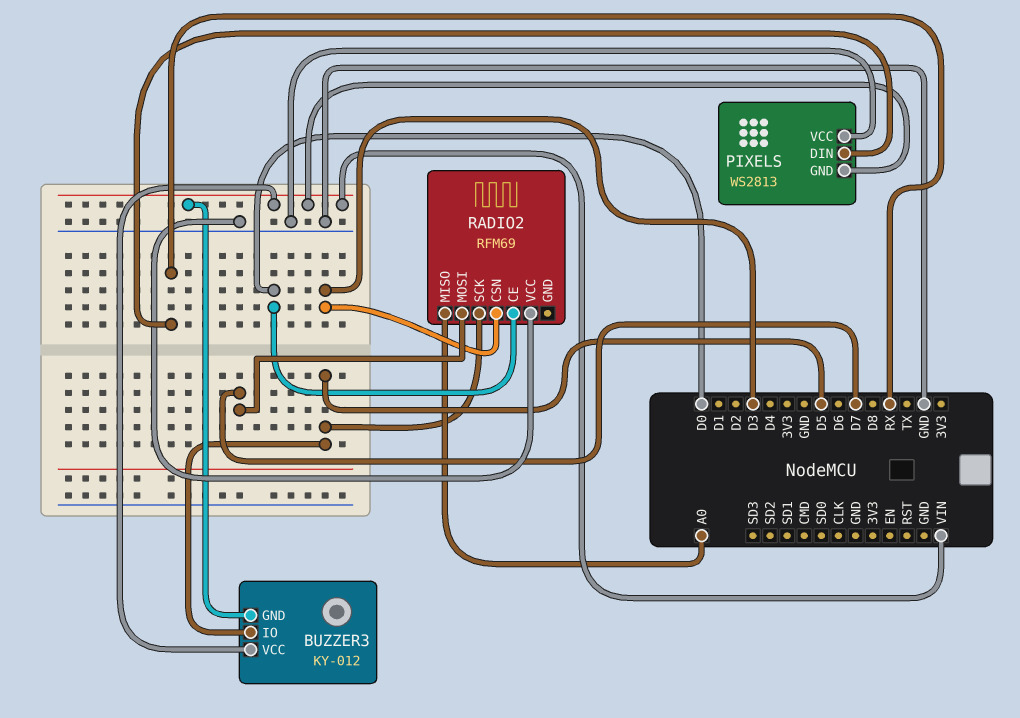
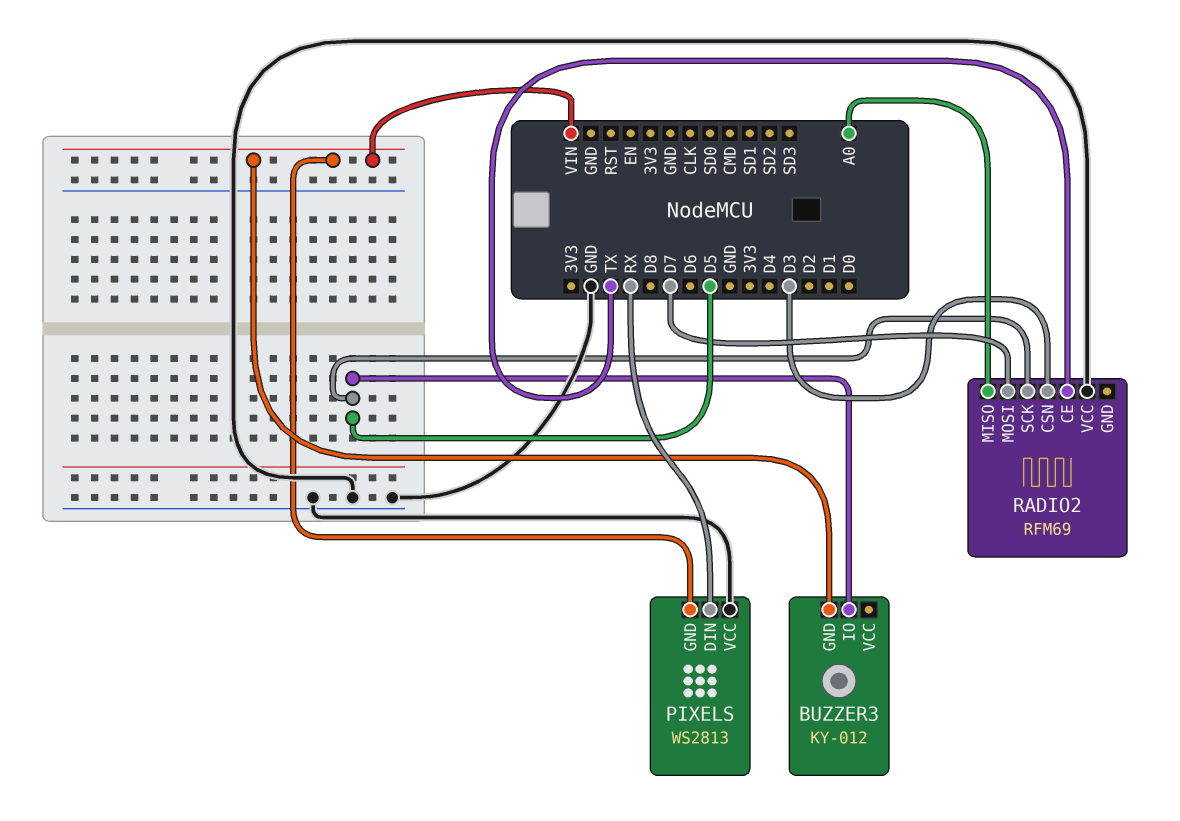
BUZZER3 pin VCC: VIN -> none
RADIO2 pin CE: D0 -> TX

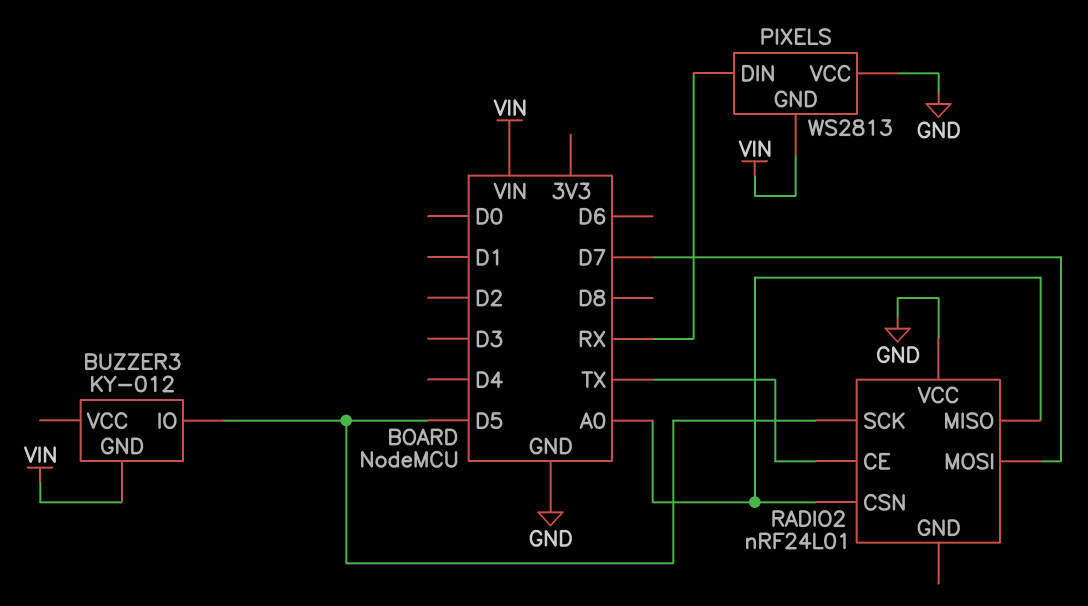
RADIO2: RFM69 -> nRF24L01
RADIO2 pin CSN: D3 -> A0

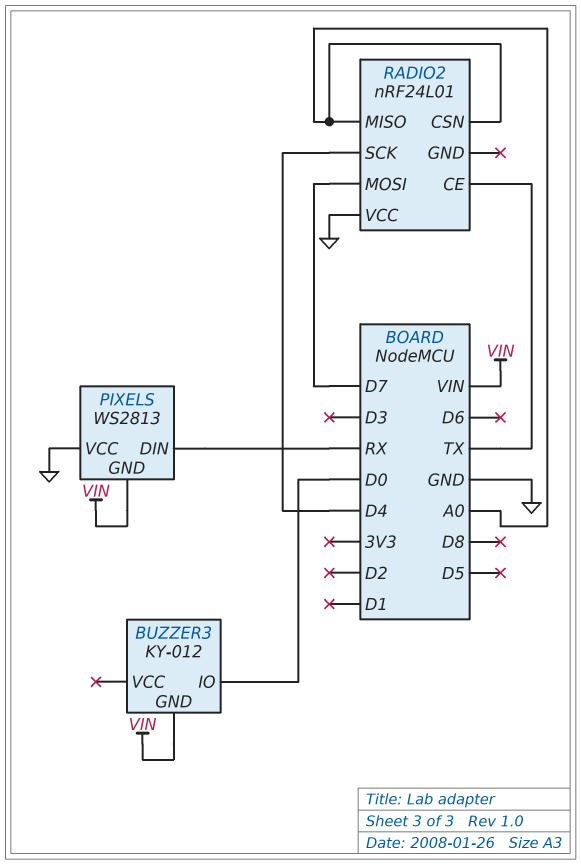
BUZZER3 pin IO: D5 -> D0
RADIO2 pin SCK: D5 -> D4

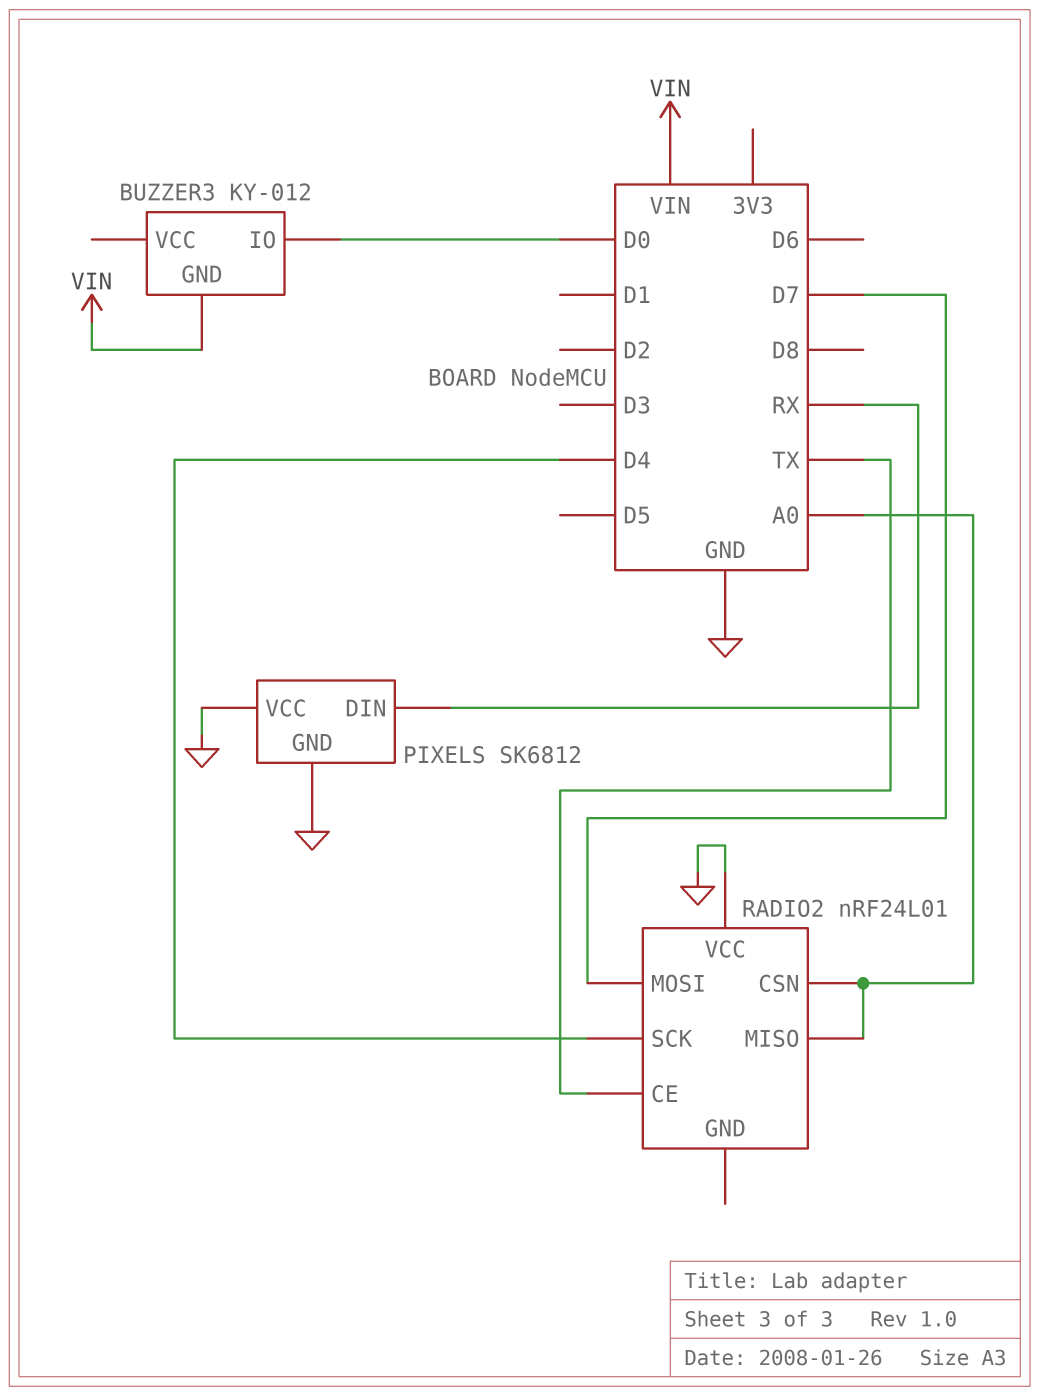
PIXELS: WS2813 -> SK6812
PIXELS pin GND: VIN -> GND

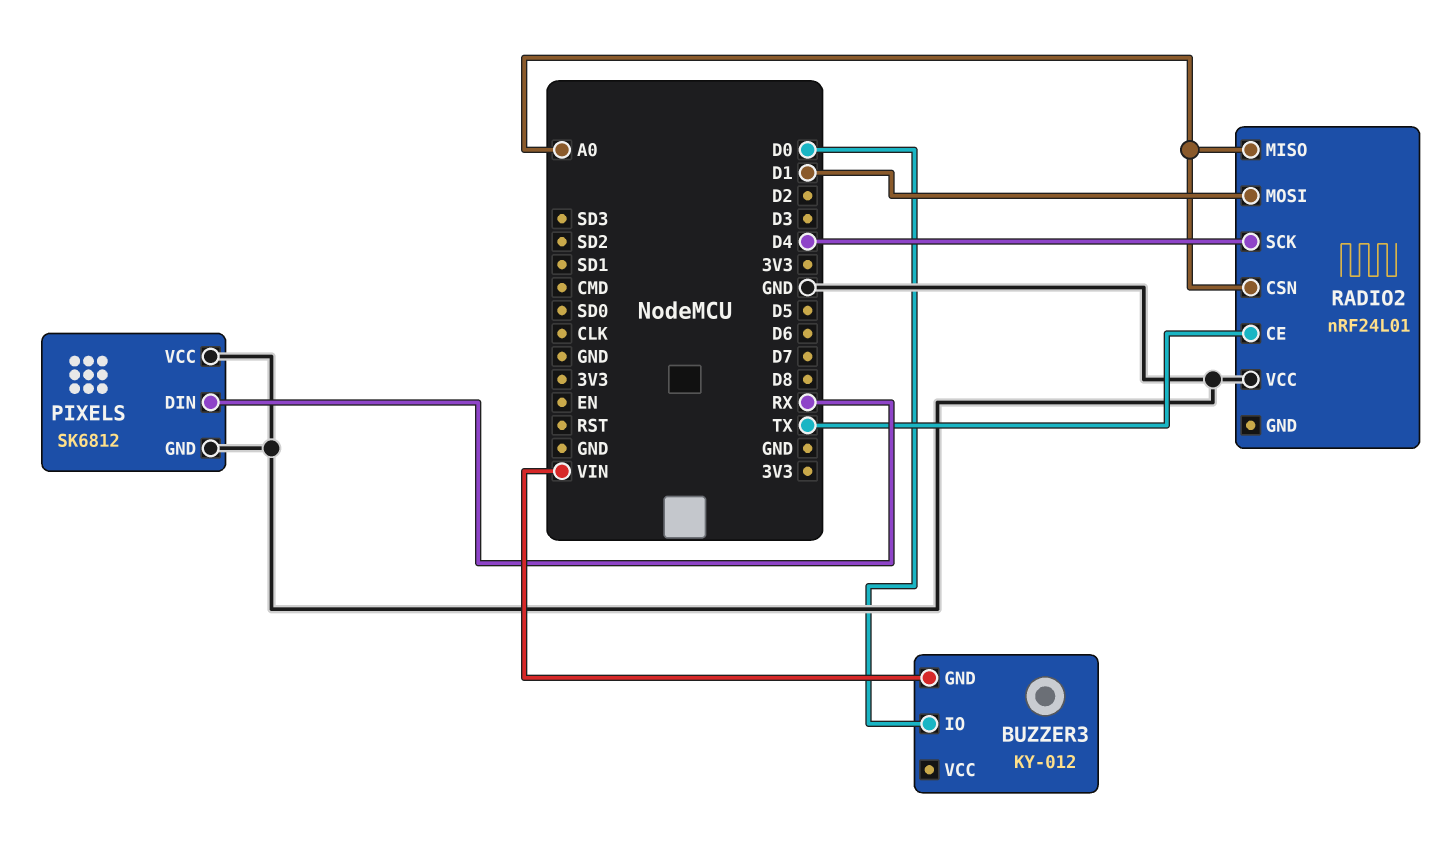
RADIO2 pin MOSI: D7 -> D1

